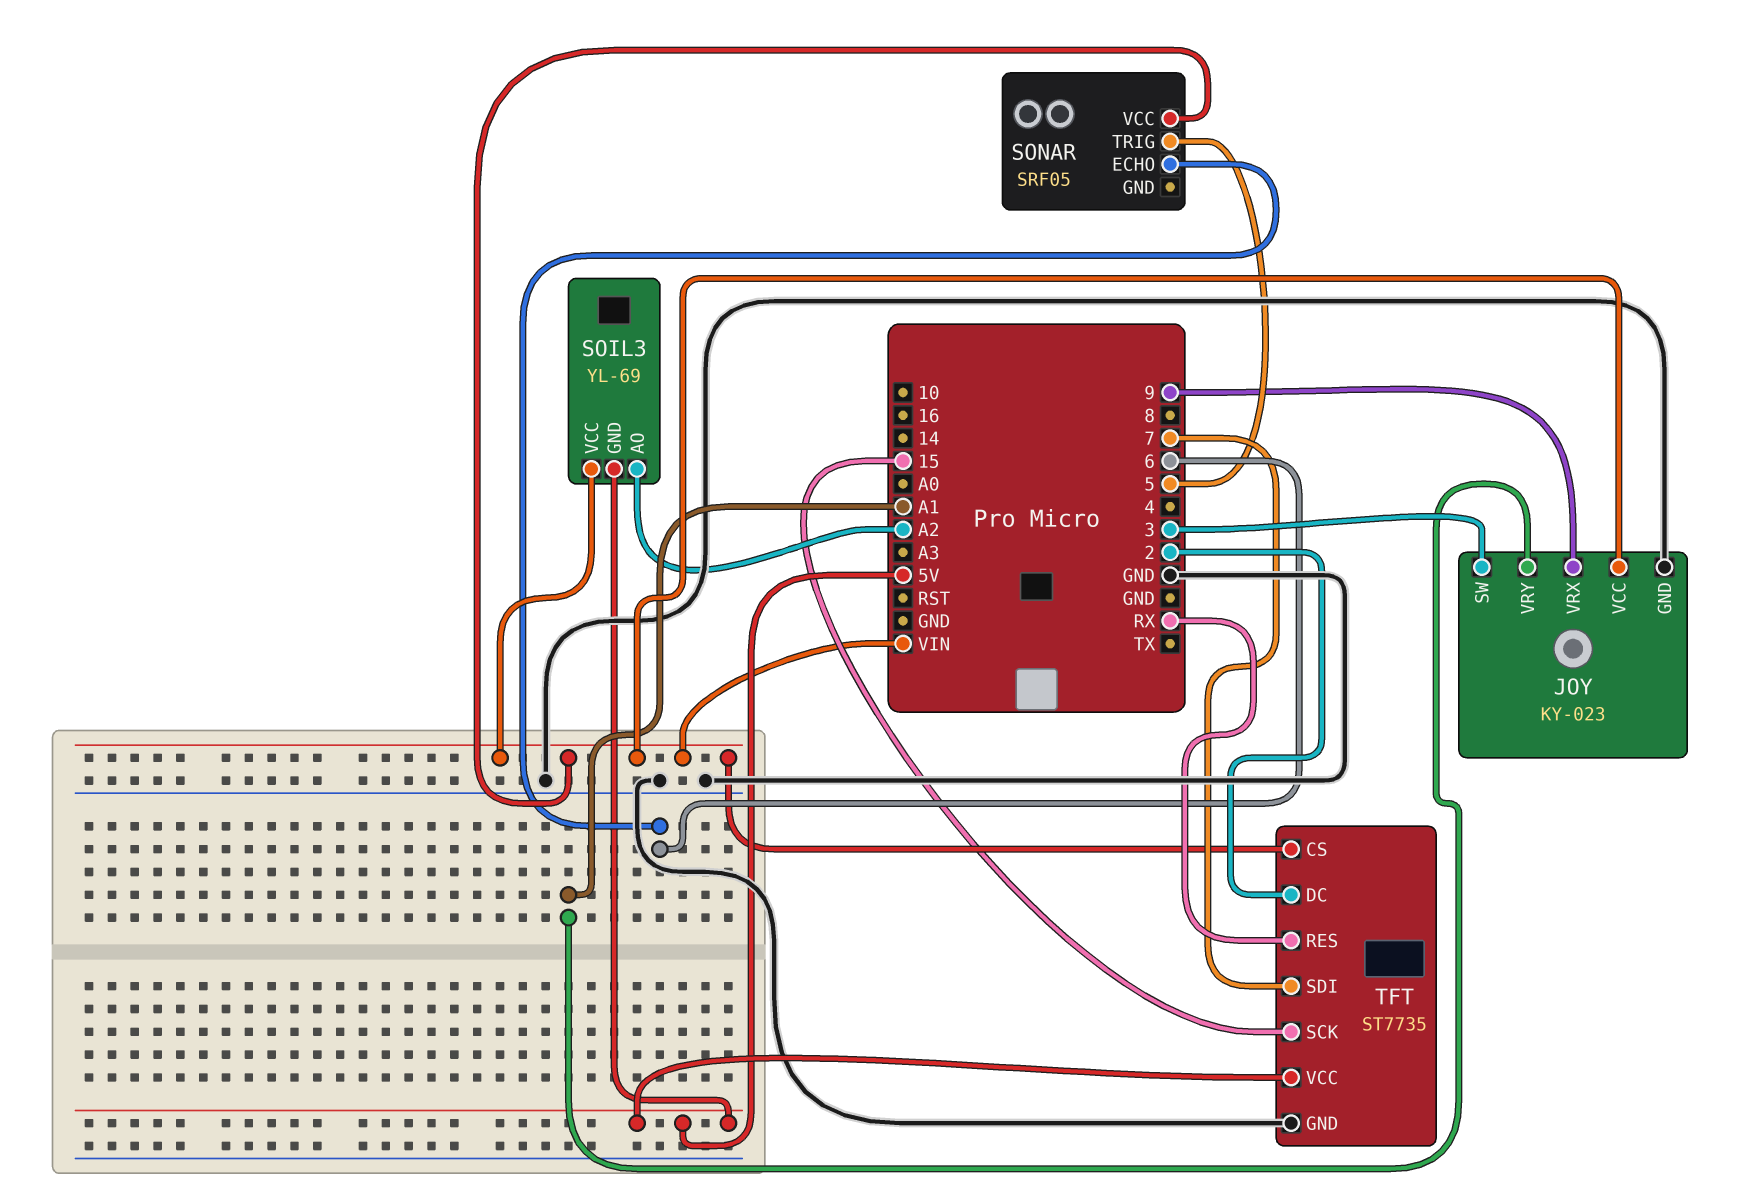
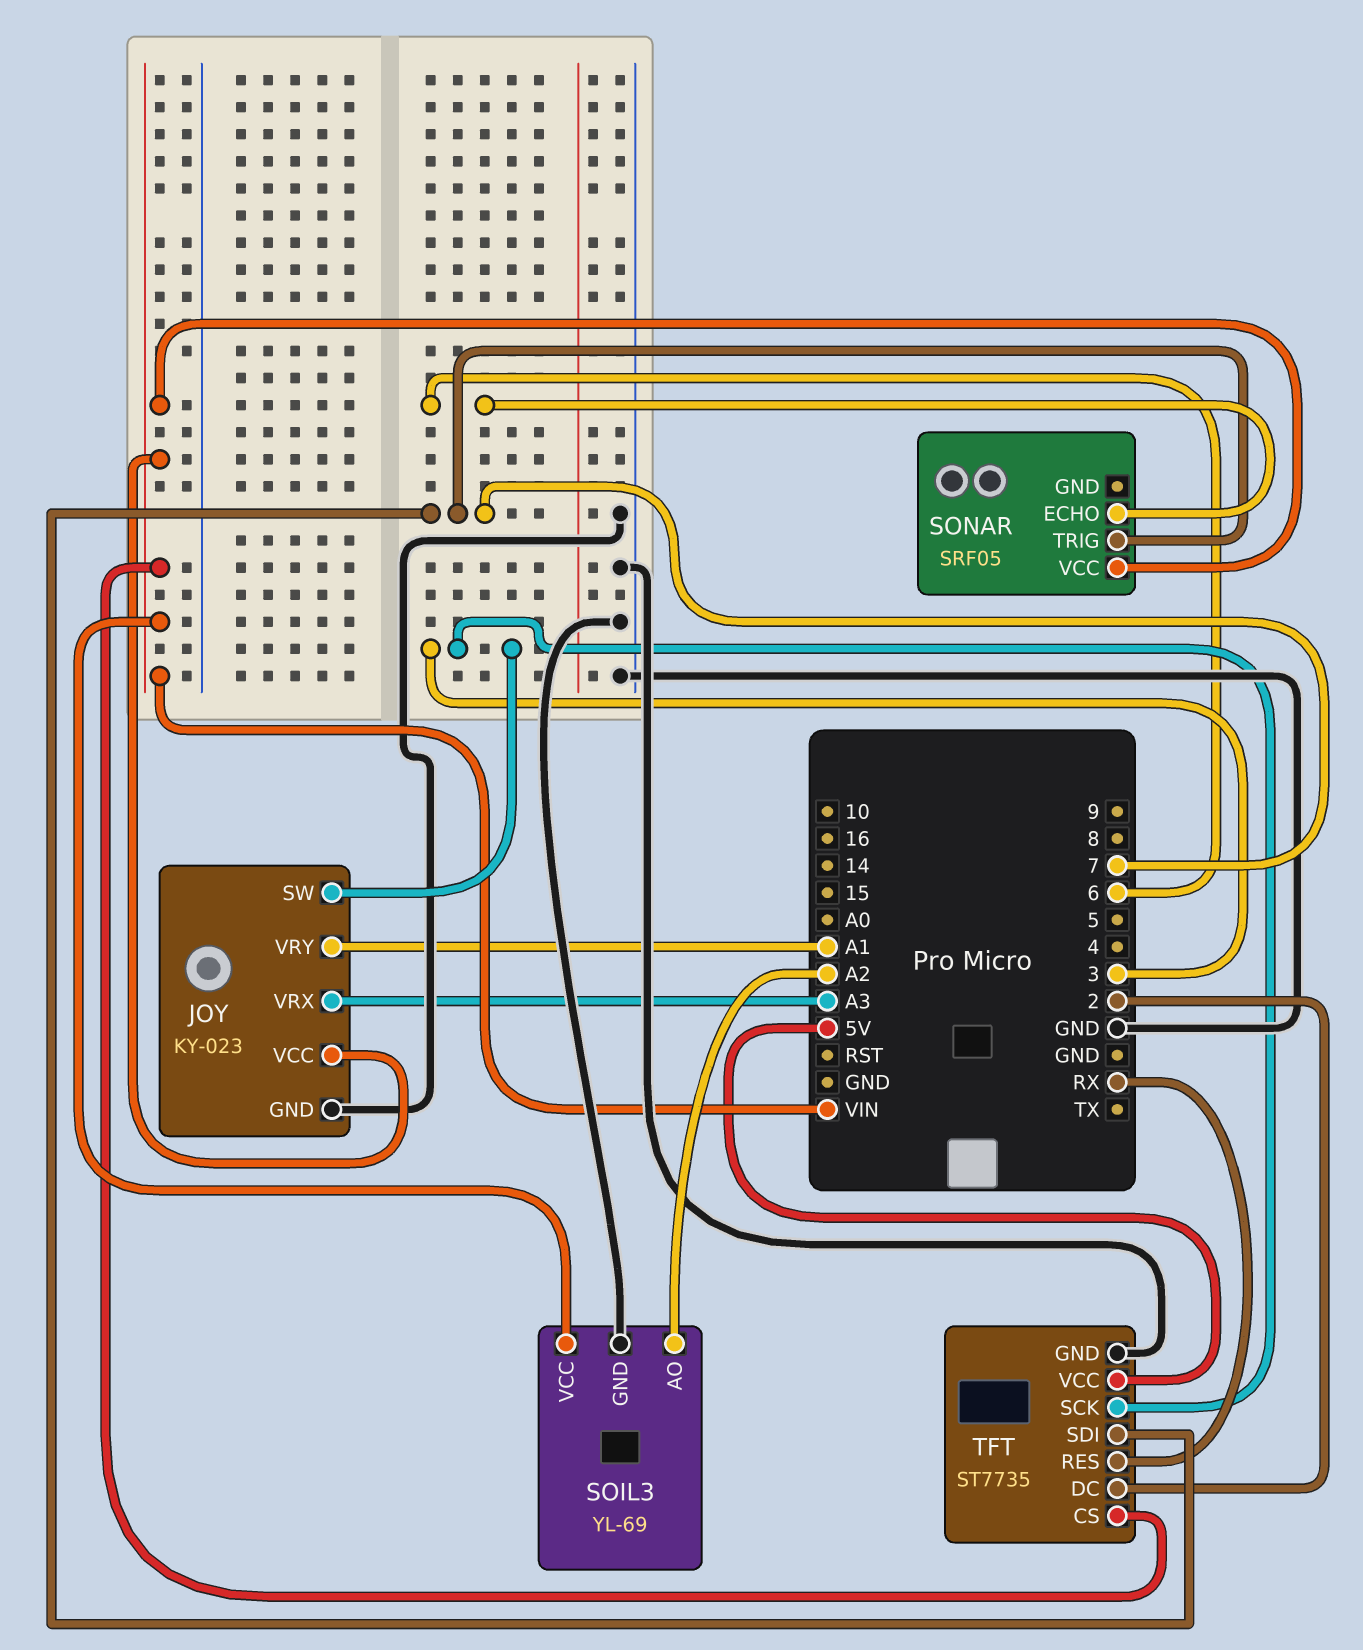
JOY pin VRX: 9 -> A3
SOIL3 pin GND: 5V -> GND
SONAR pin TRIG: 5 -> 7
TFT pin SCK: 15 -> 3

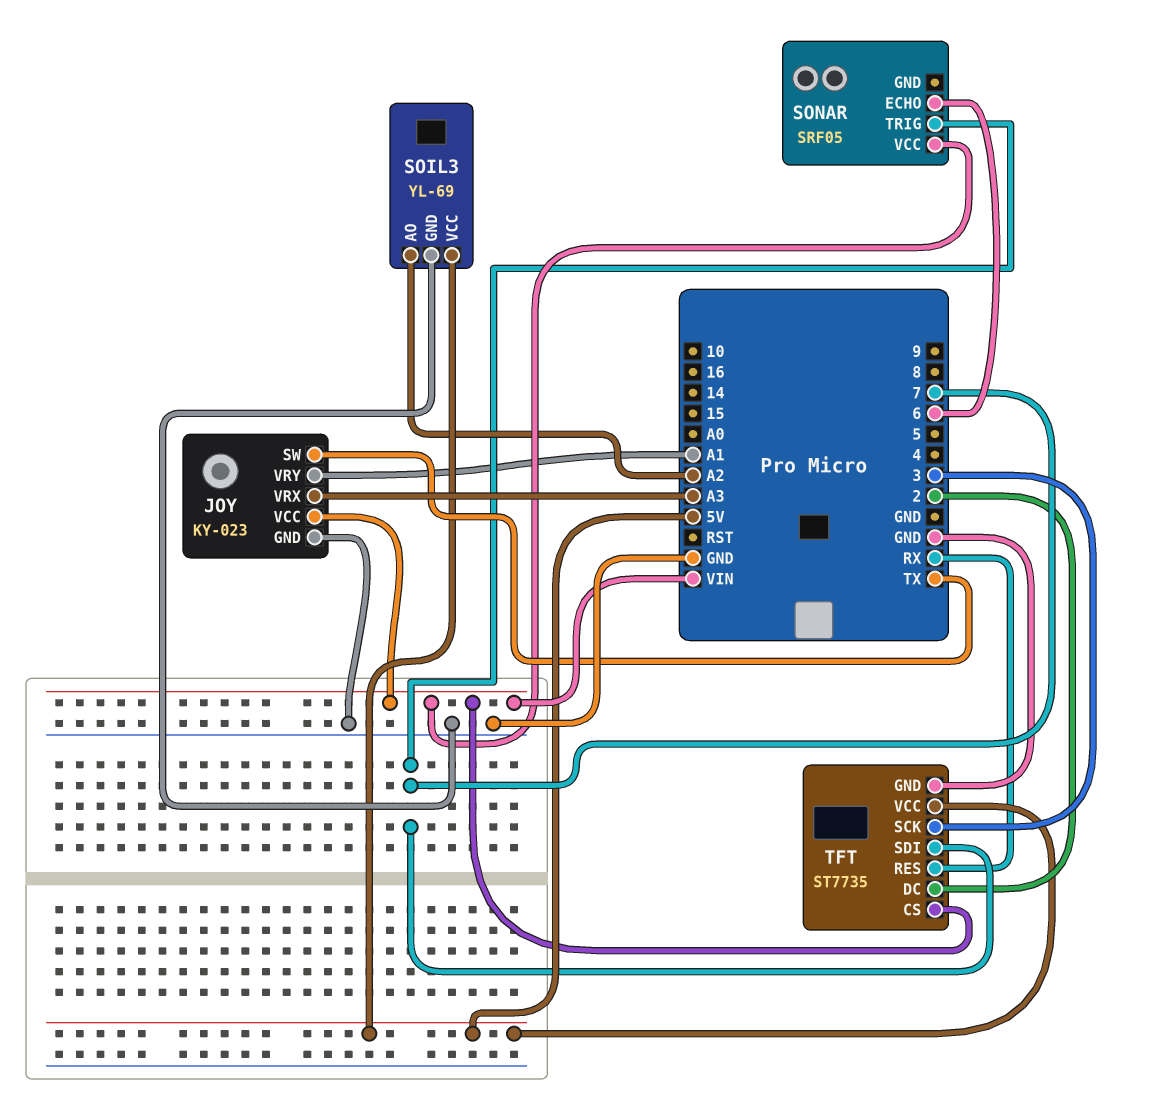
JOY pin SW: 3 -> TX
SOIL3 pin VCC: VIN -> 5V

